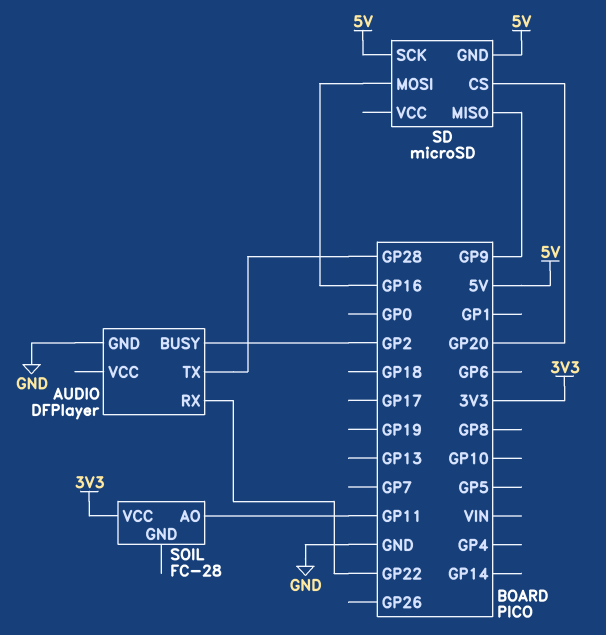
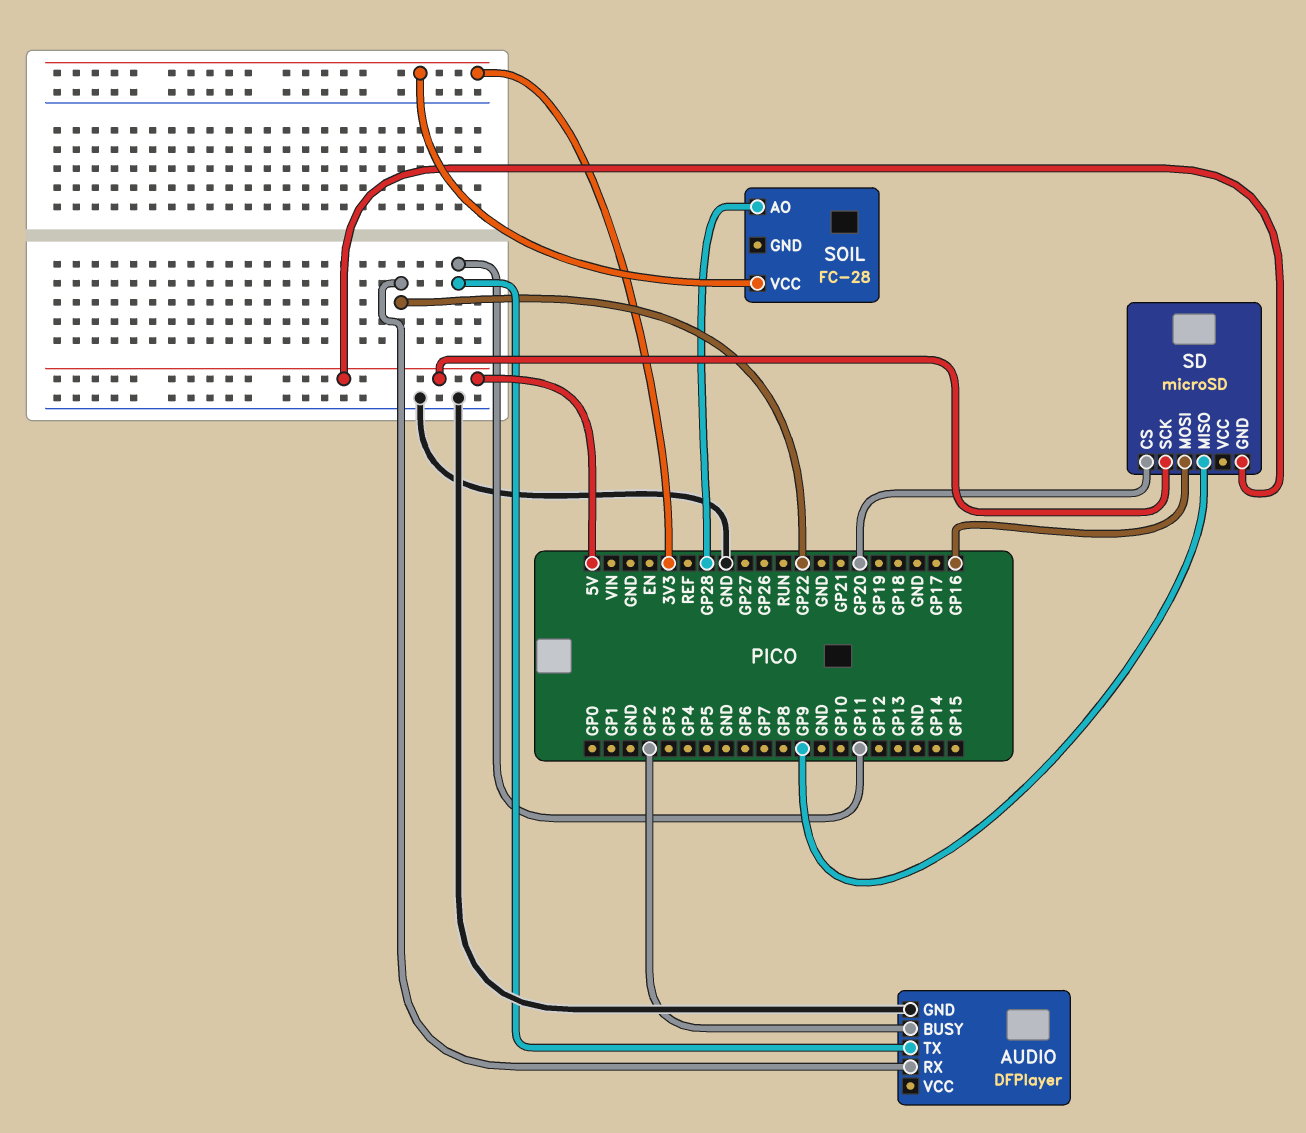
AUDIO pin TX: GP28 -> GP11
SOIL pin AO: GP11 -> GP28

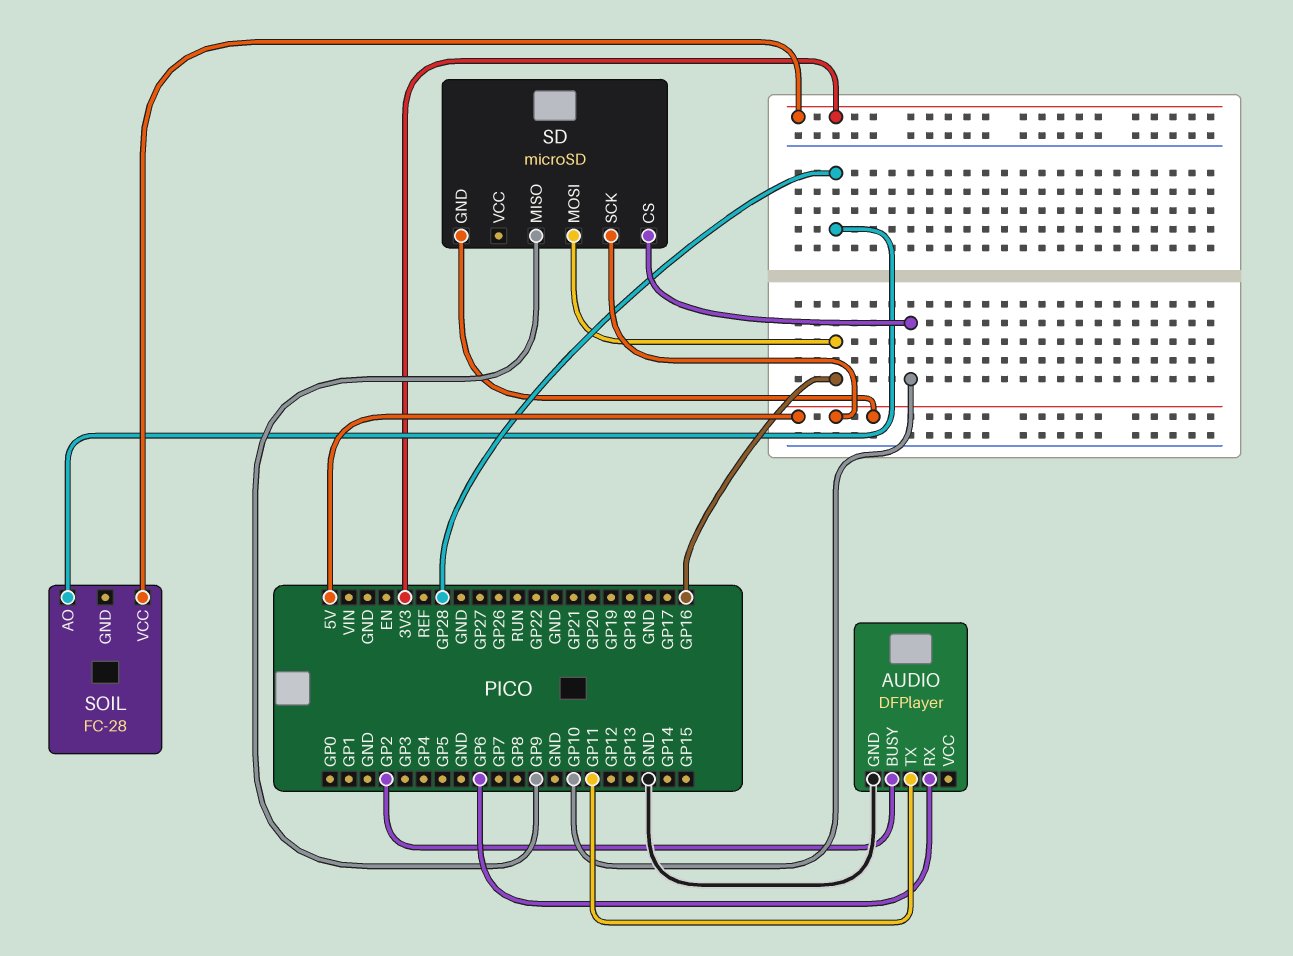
AUDIO pin RX: GP22 -> GP6
SD pin CS: GP20 -> GP10

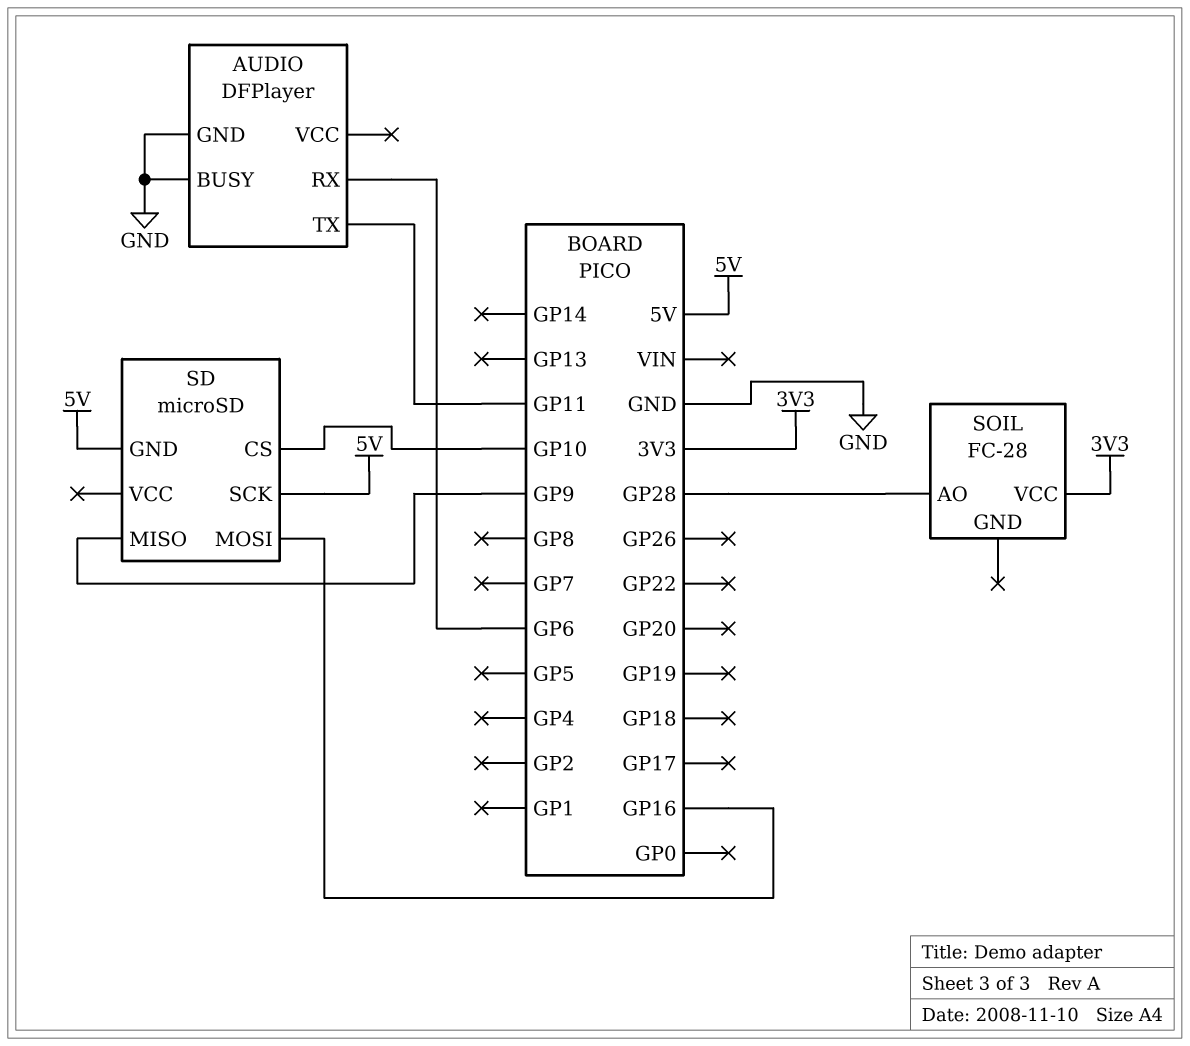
AUDIO pin BUSY: GP2 -> GND

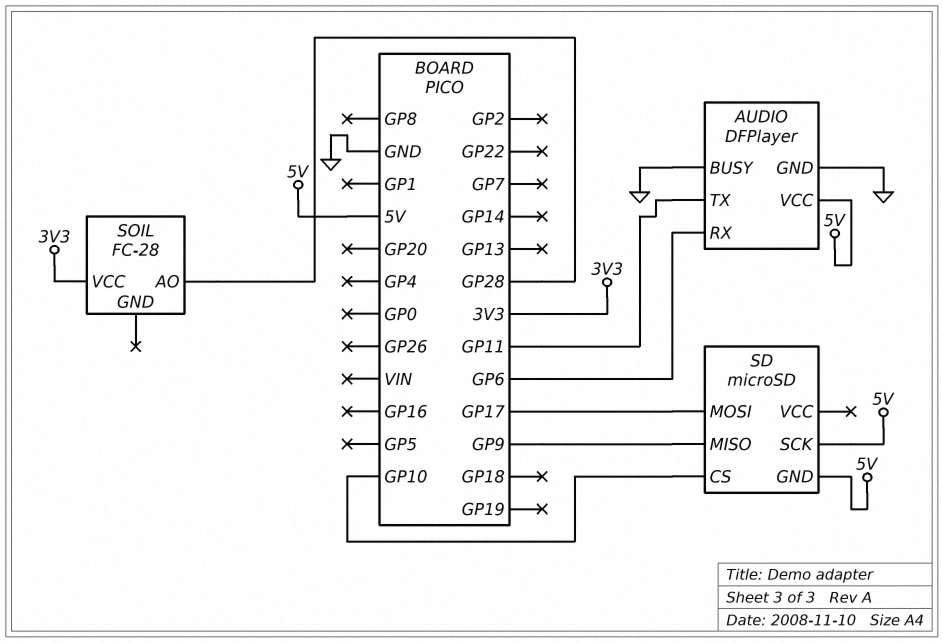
AUDIO pin VCC: none -> 5V
SD pin MOSI: GP16 -> GP17

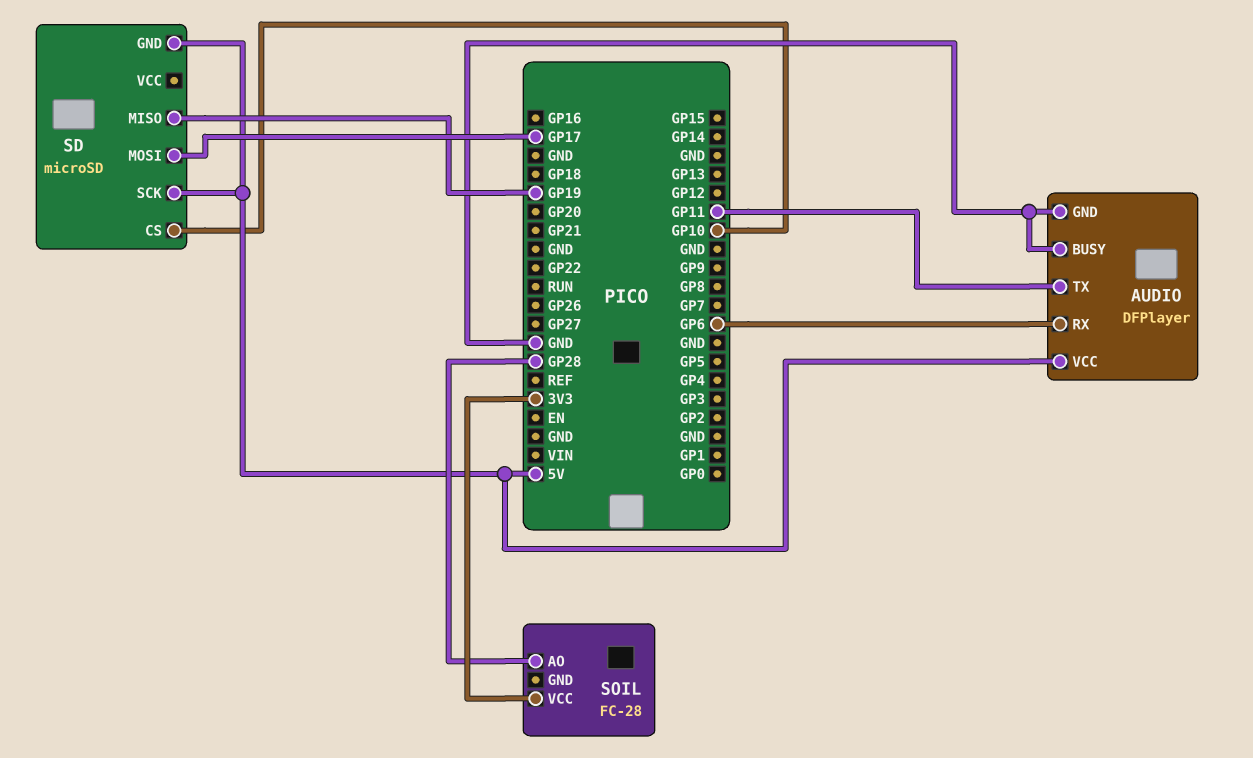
SD pin MISO: GP9 -> GP19

